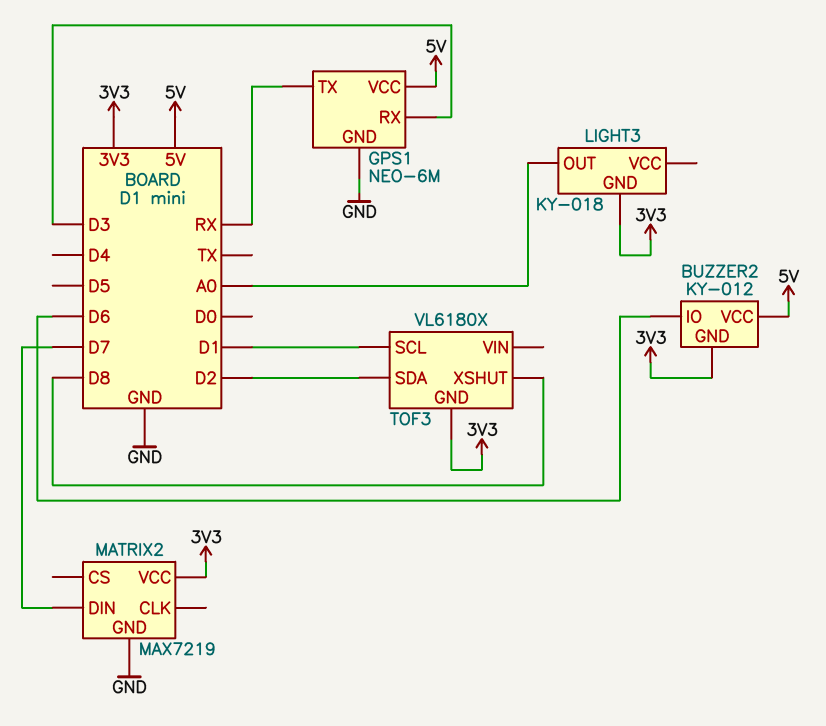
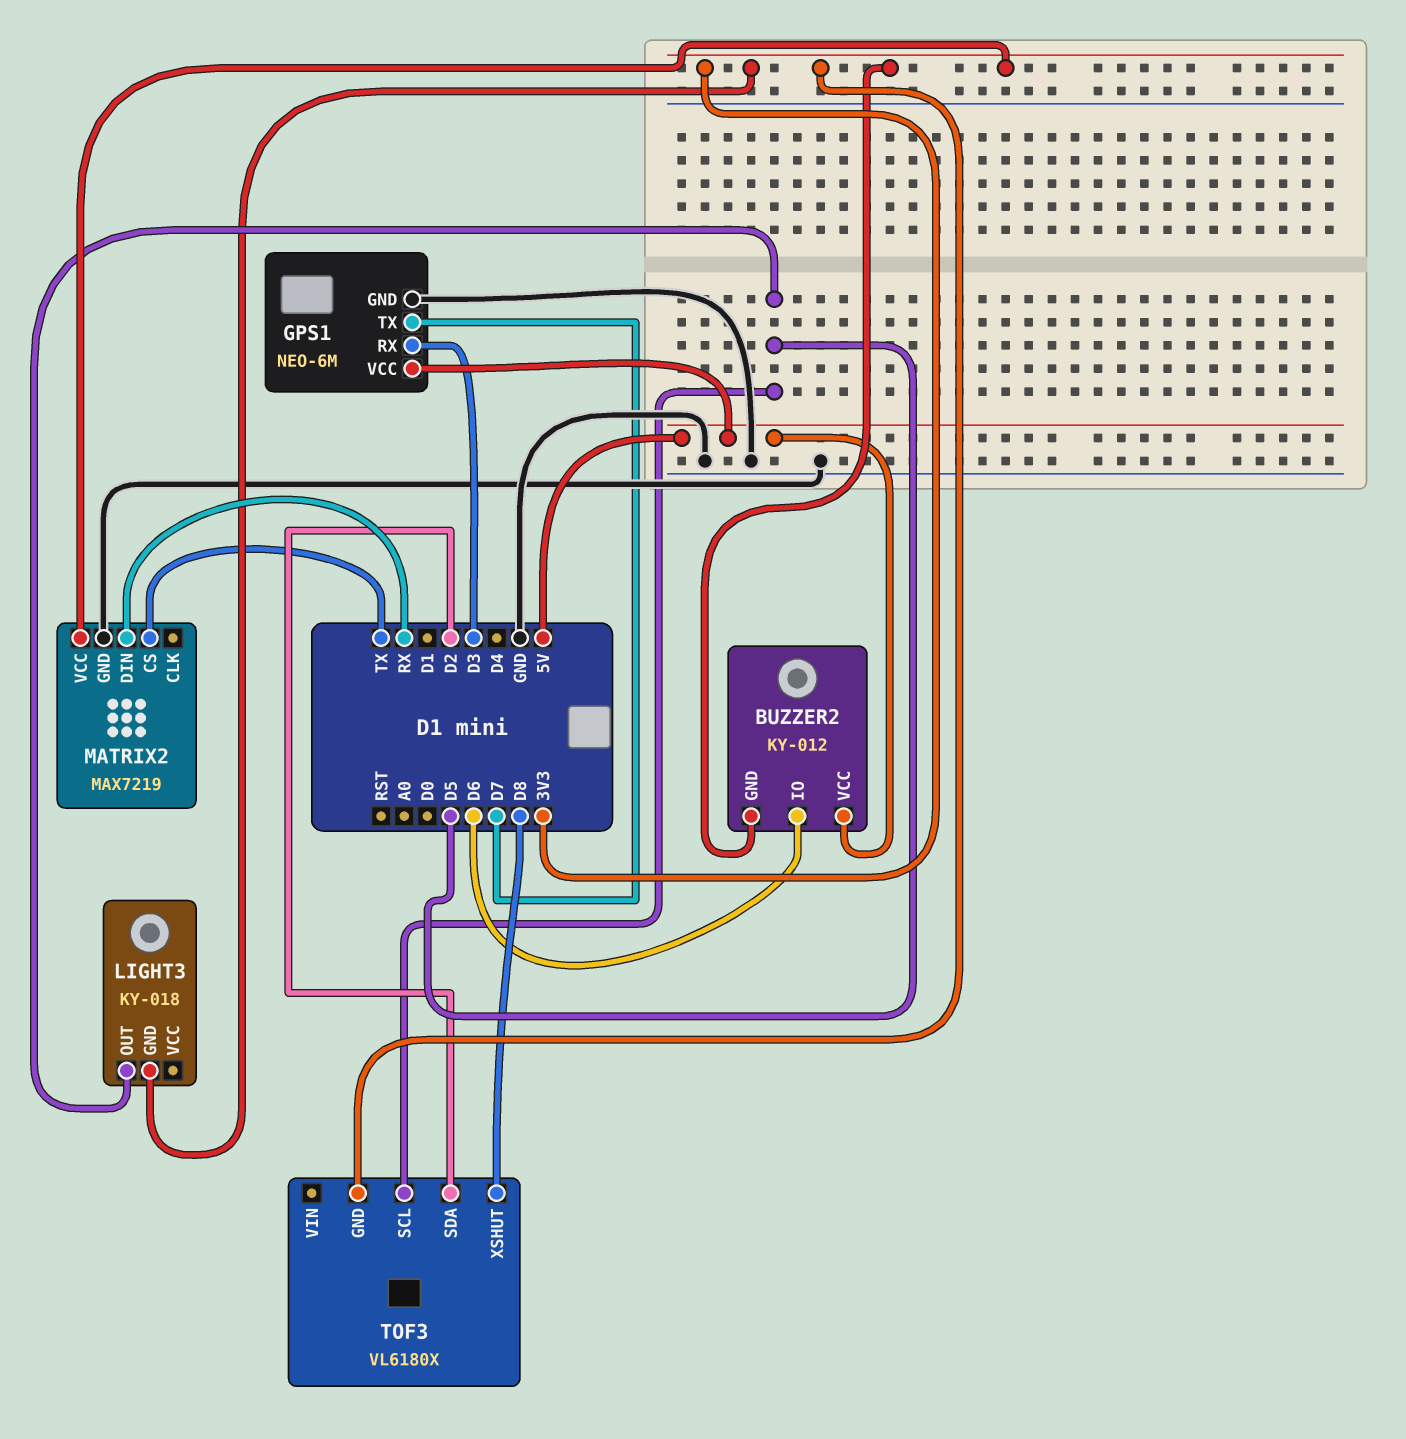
GPS1 pin TX: RX -> D7
LIGHT3 pin OUT: A0 -> D5
MATRIX2 pin CS: none -> TX
MATRIX2 pin DIN: D7 -> RX
TOF3 pin SCL: D1 -> D5

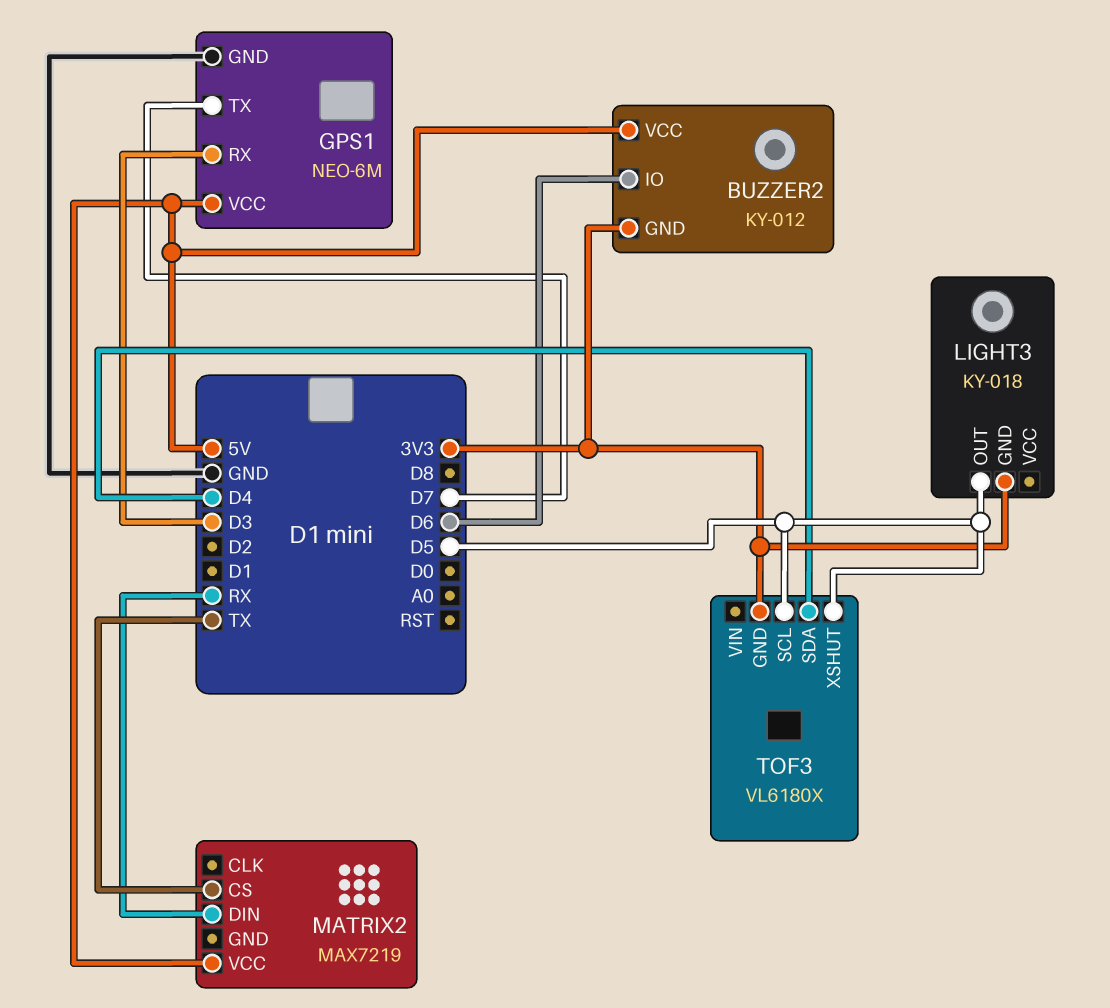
MATRIX2 pin GND: GND -> none
MATRIX2 pin VCC: 3V3 -> 5V
TOF3 pin SDA: D2 -> D4
TOF3 pin XSHUT: D8 -> D5

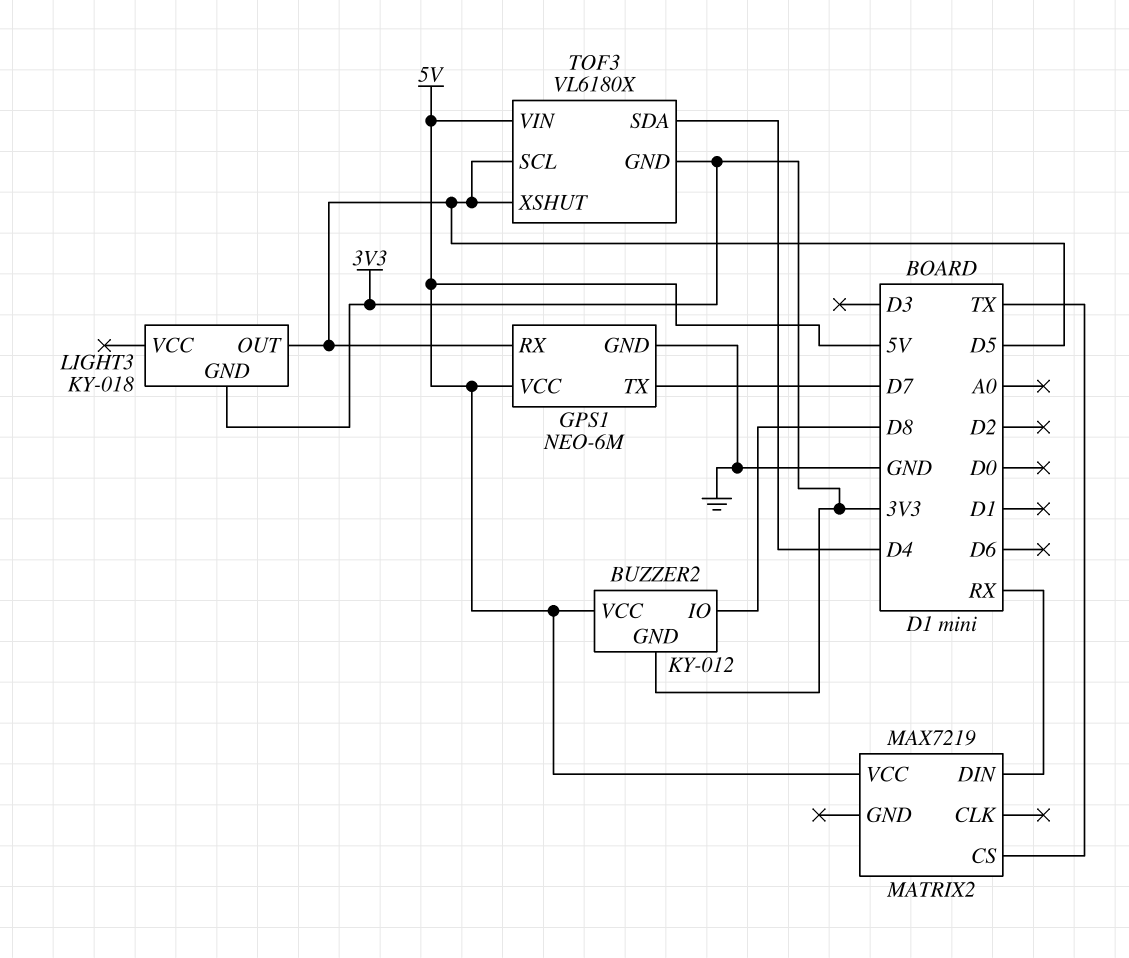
BUZZER2 pin IO: D6 -> D8
GPS1 pin RX: D3 -> D5
TOF3 pin VIN: none -> 5V

